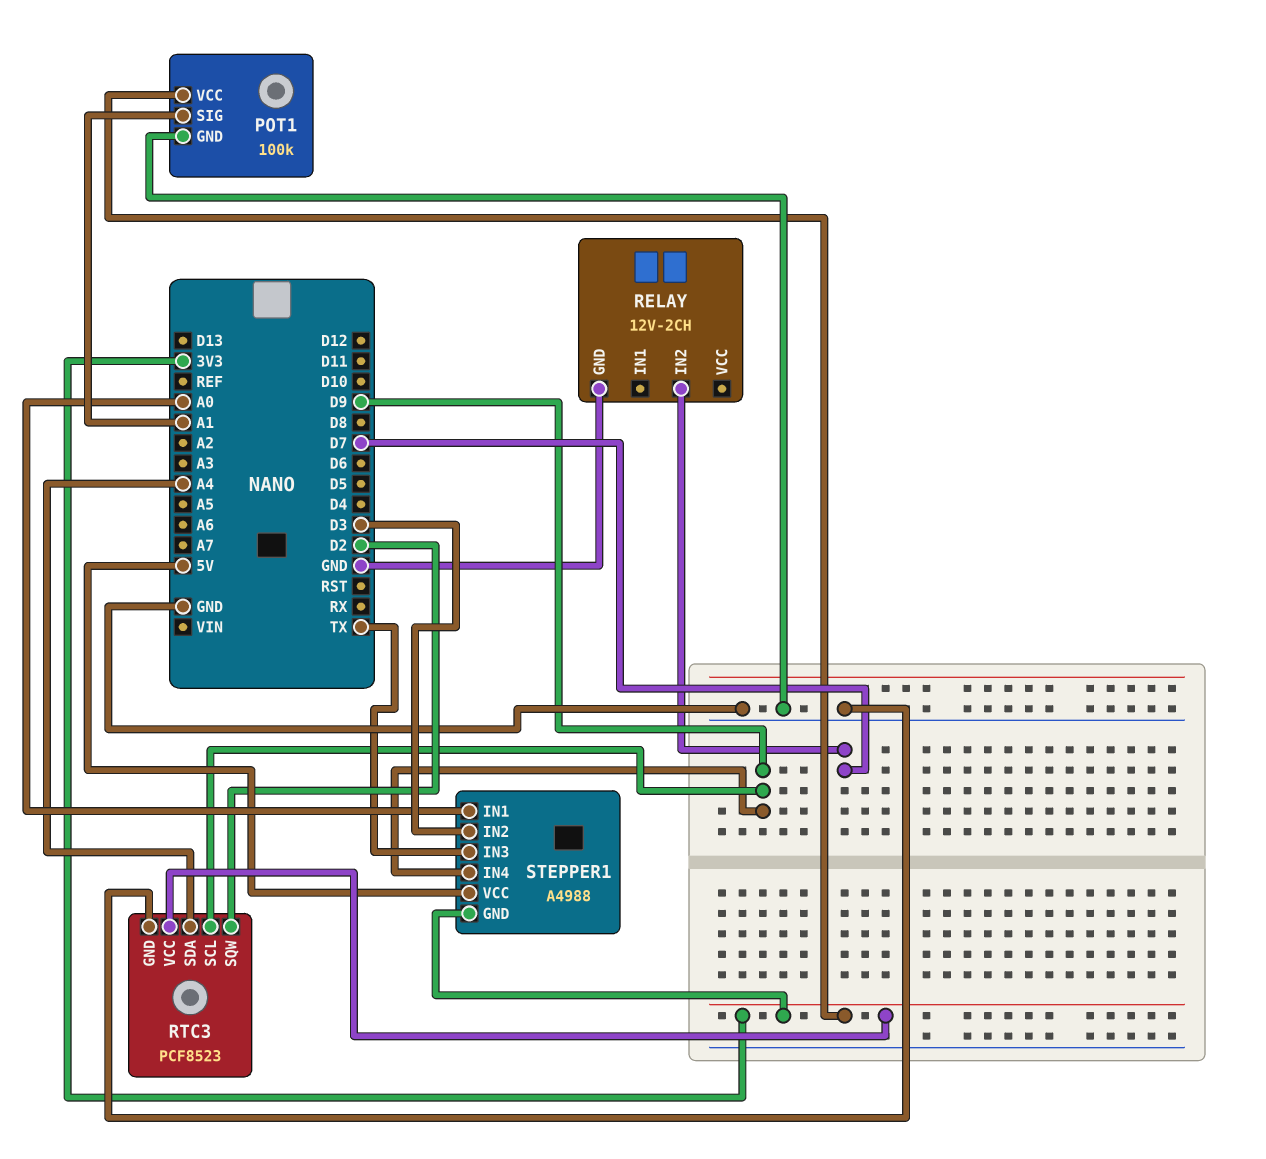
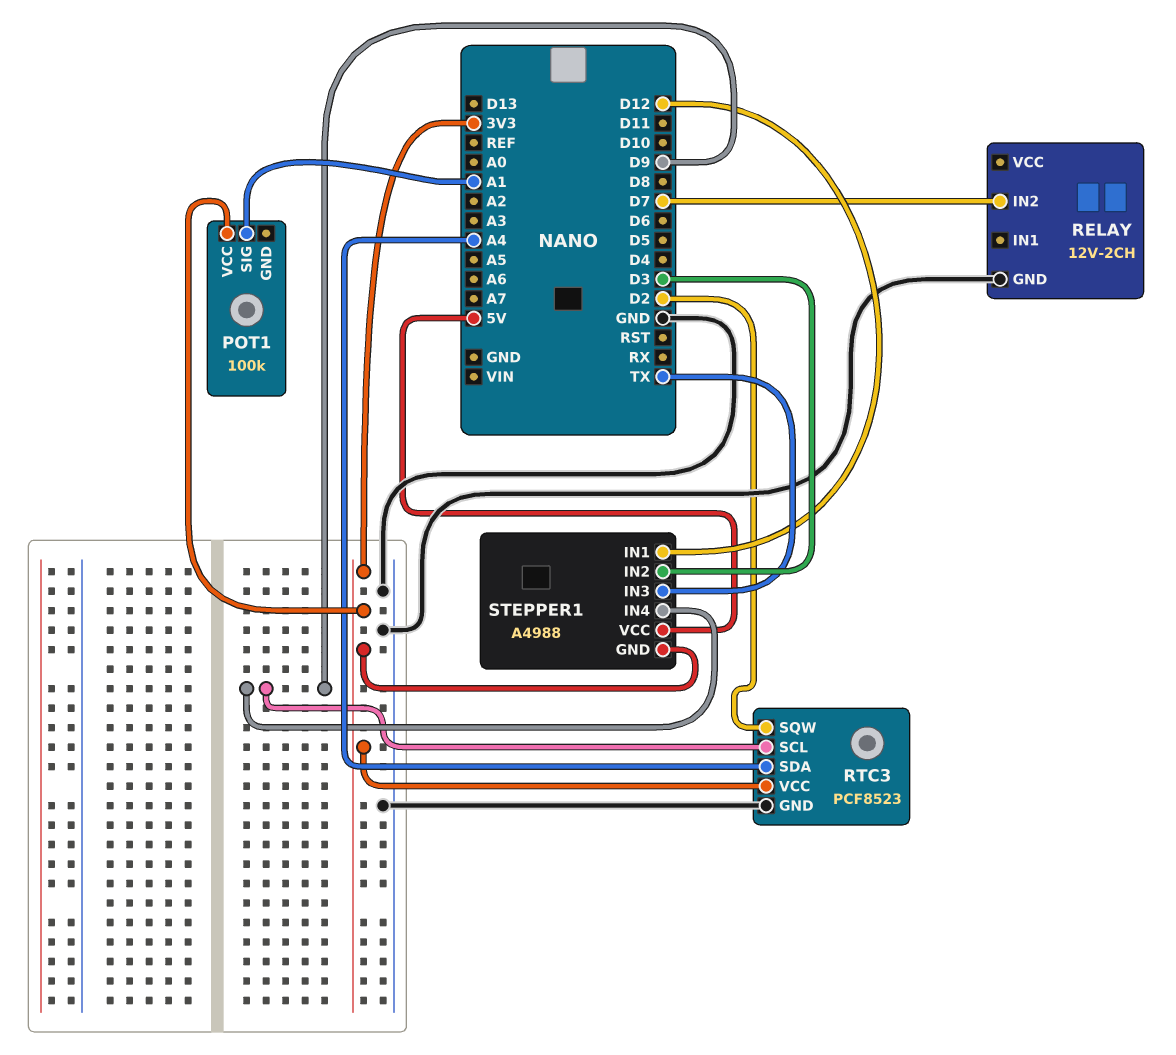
POT1 pin GND: GND -> none
STEPPER1 pin IN1: A0 -> D12

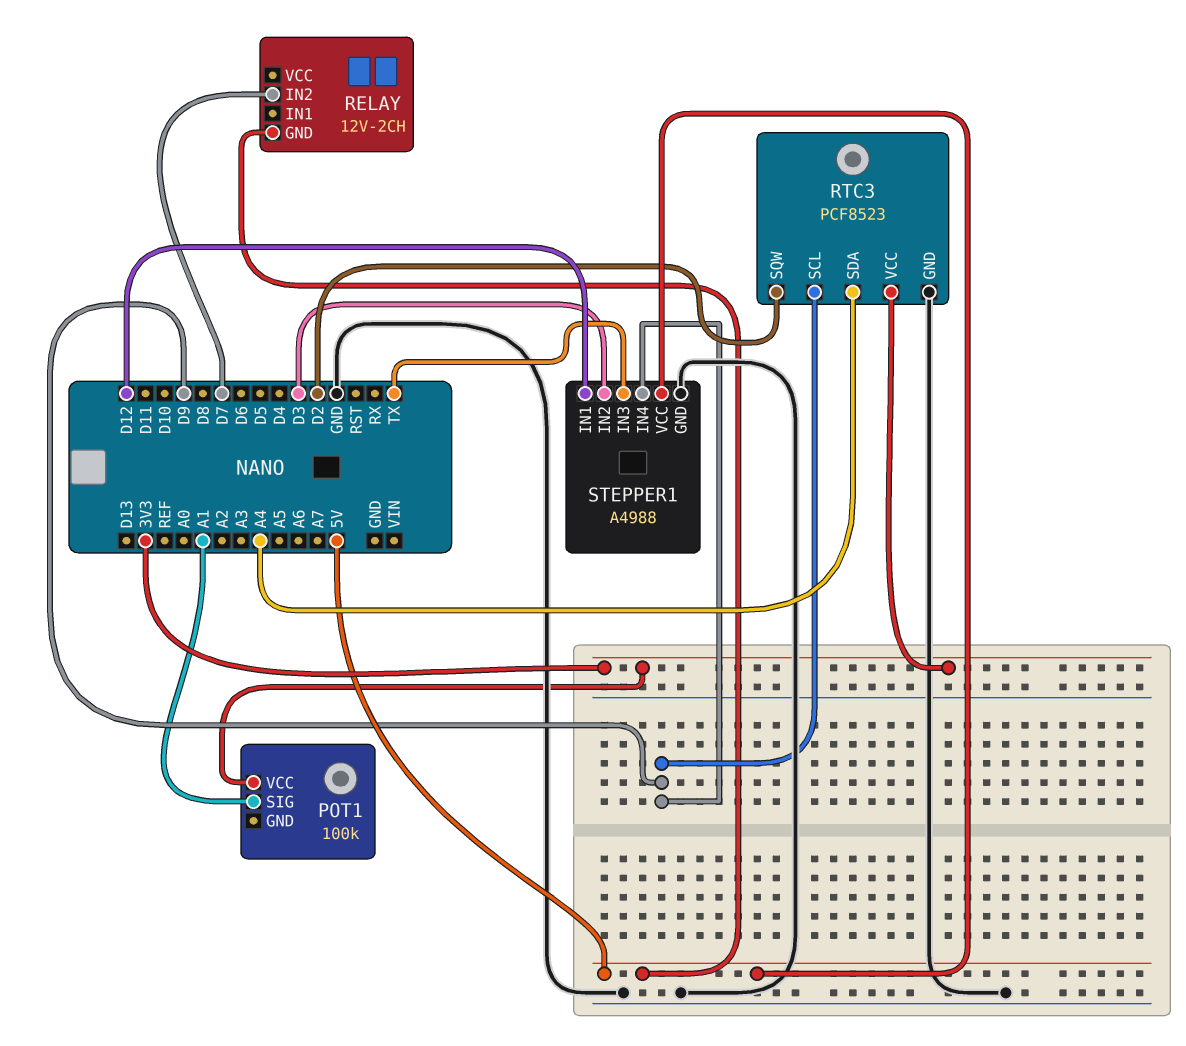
RELAY pin GND: GND -> 5V
STEPPER1 pin GND: 3V3 -> GND

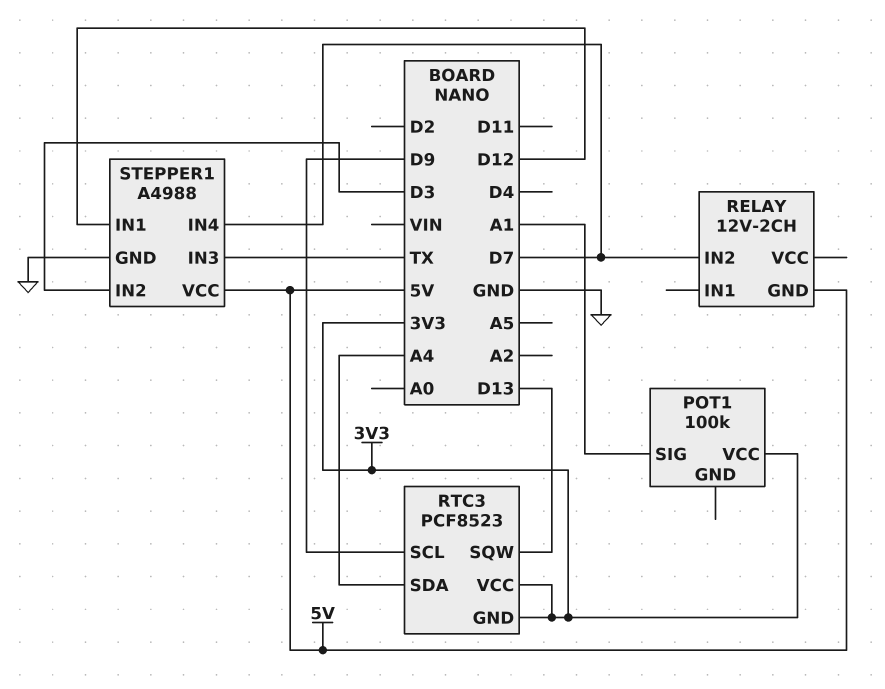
RTC3 pin GND: GND -> 3V3
RTC3 pin SQW: D2 -> D13
STEPPER1 pin IN4: D9 -> D7

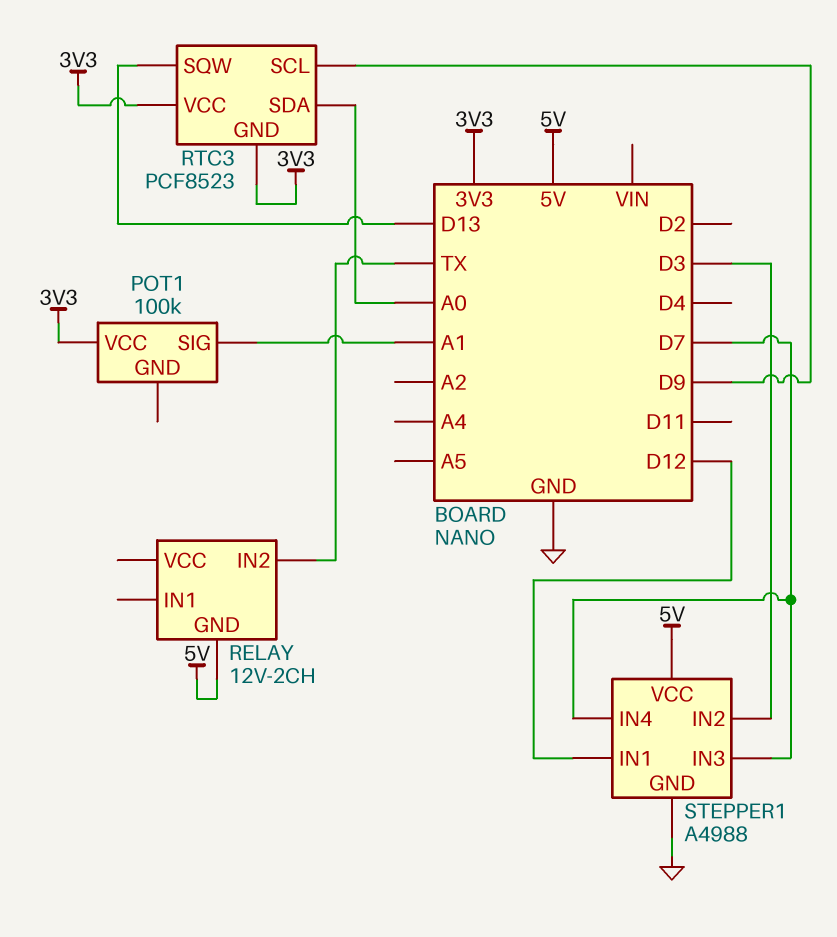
RELAY pin IN2: D7 -> TX
RTC3 pin SDA: A4 -> A0
STEPPER1 pin IN3: TX -> D7

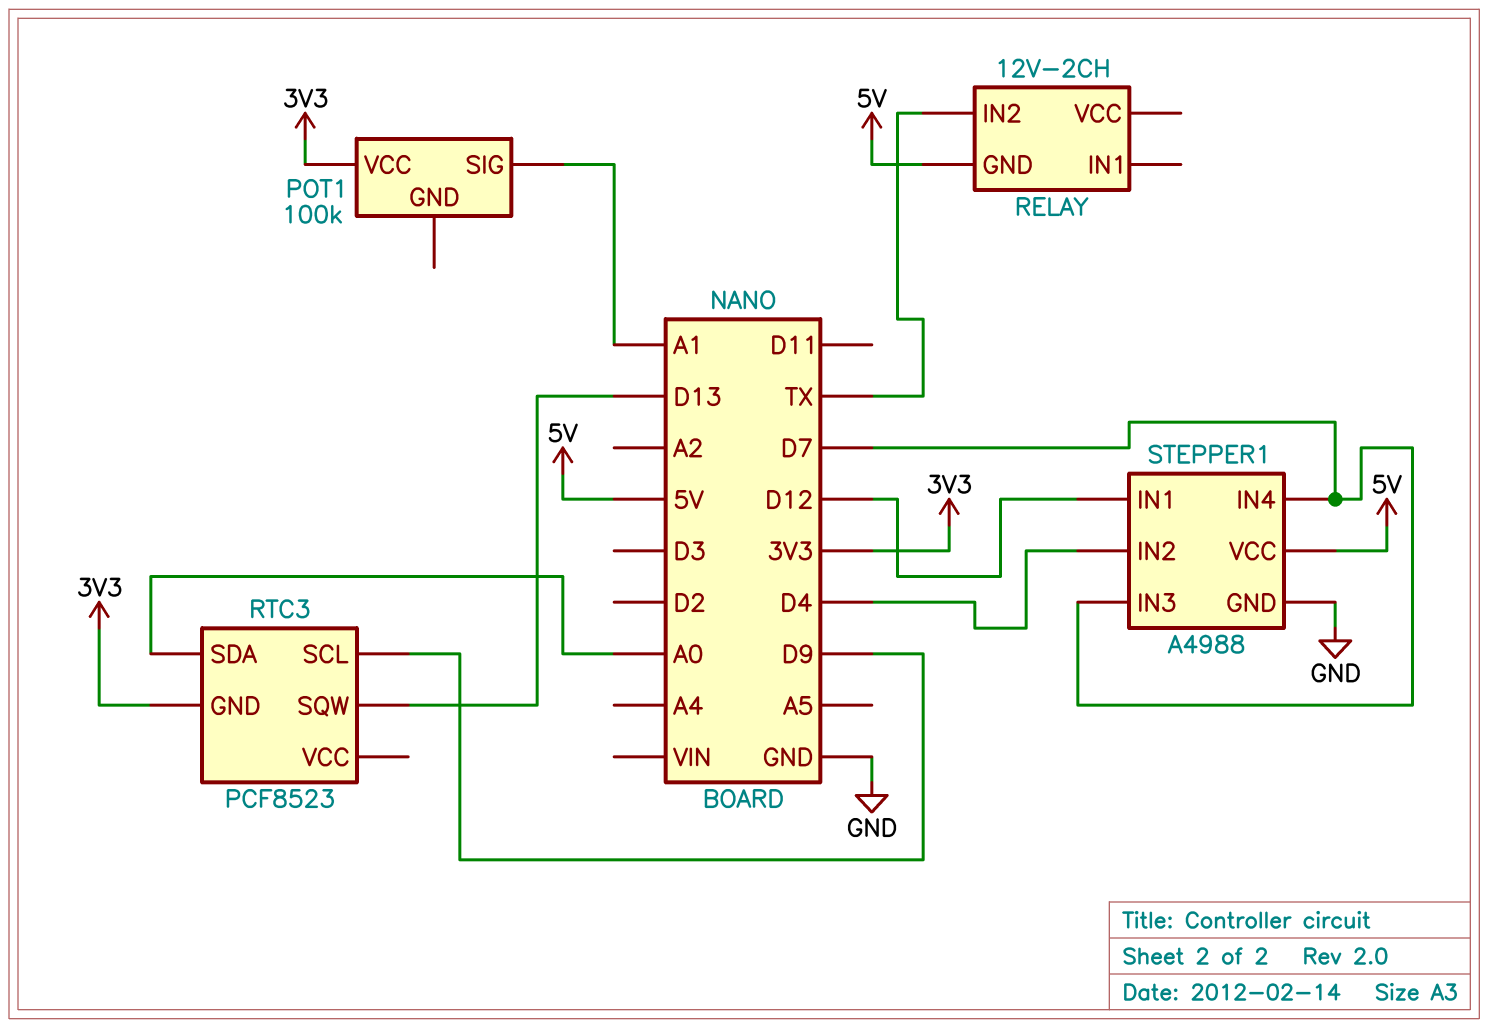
RTC3 pin VCC: 3V3 -> none
STEPPER1 pin IN2: D3 -> D4

